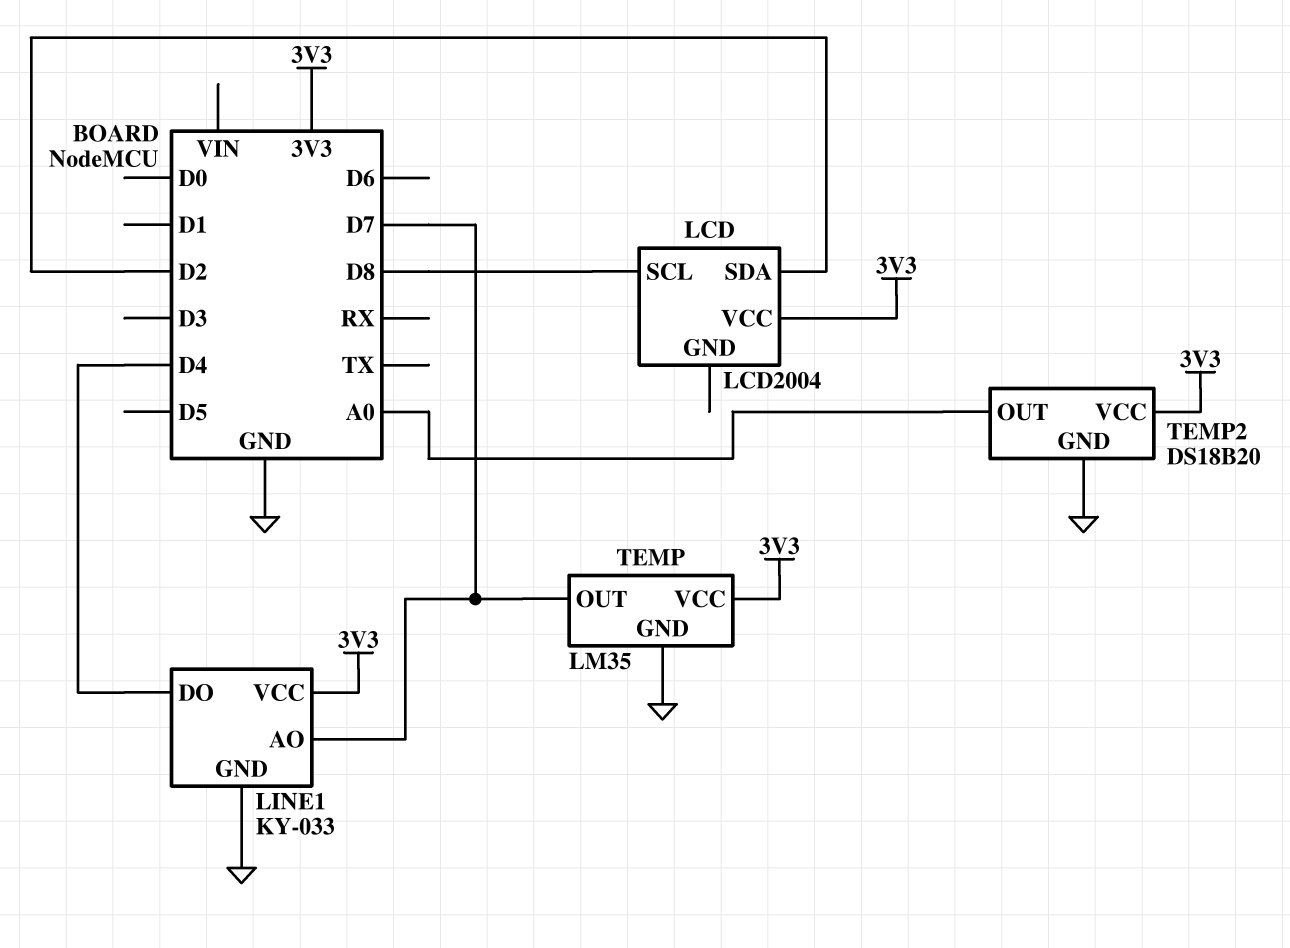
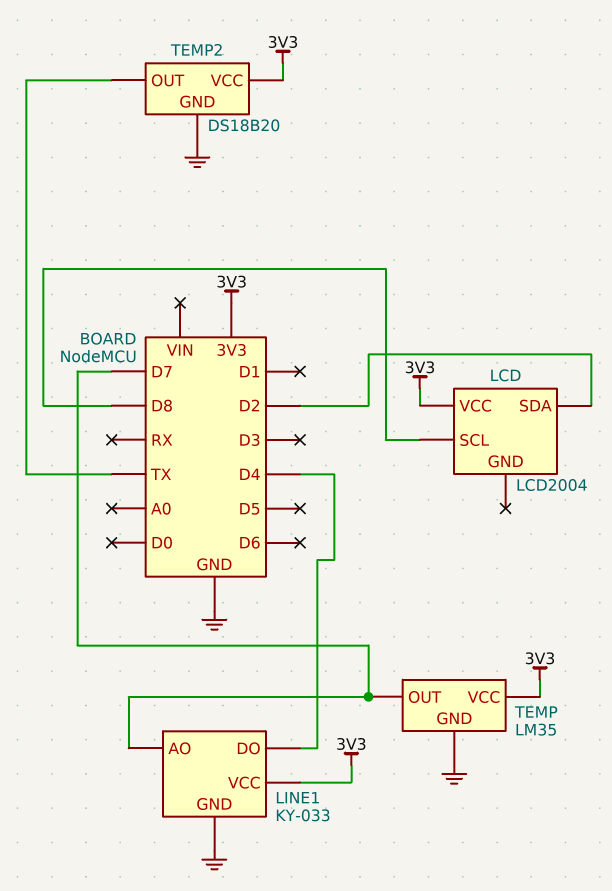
TEMP2 pin OUT: A0 -> TX

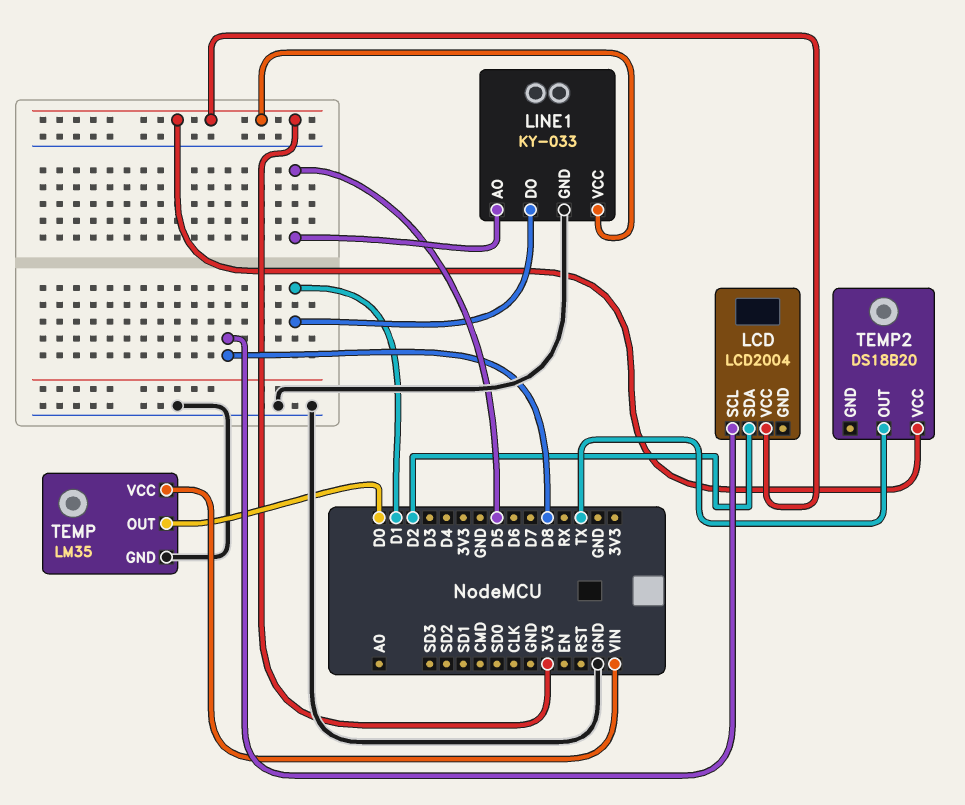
LINE1 pin AO: D7 -> D5
LINE1 pin DO: D4 -> D1
TEMP pin OUT: D7 -> D0
TEMP pin VCC: 3V3 -> VIN
TEMP2 pin GND: GND -> none

